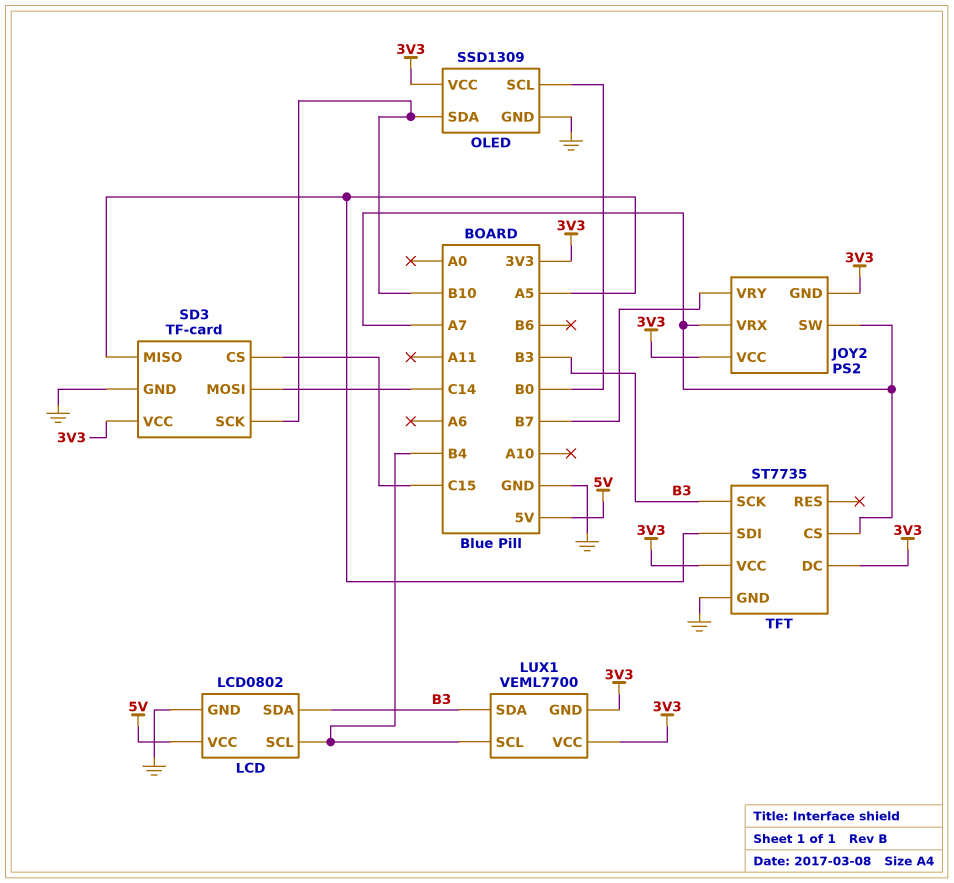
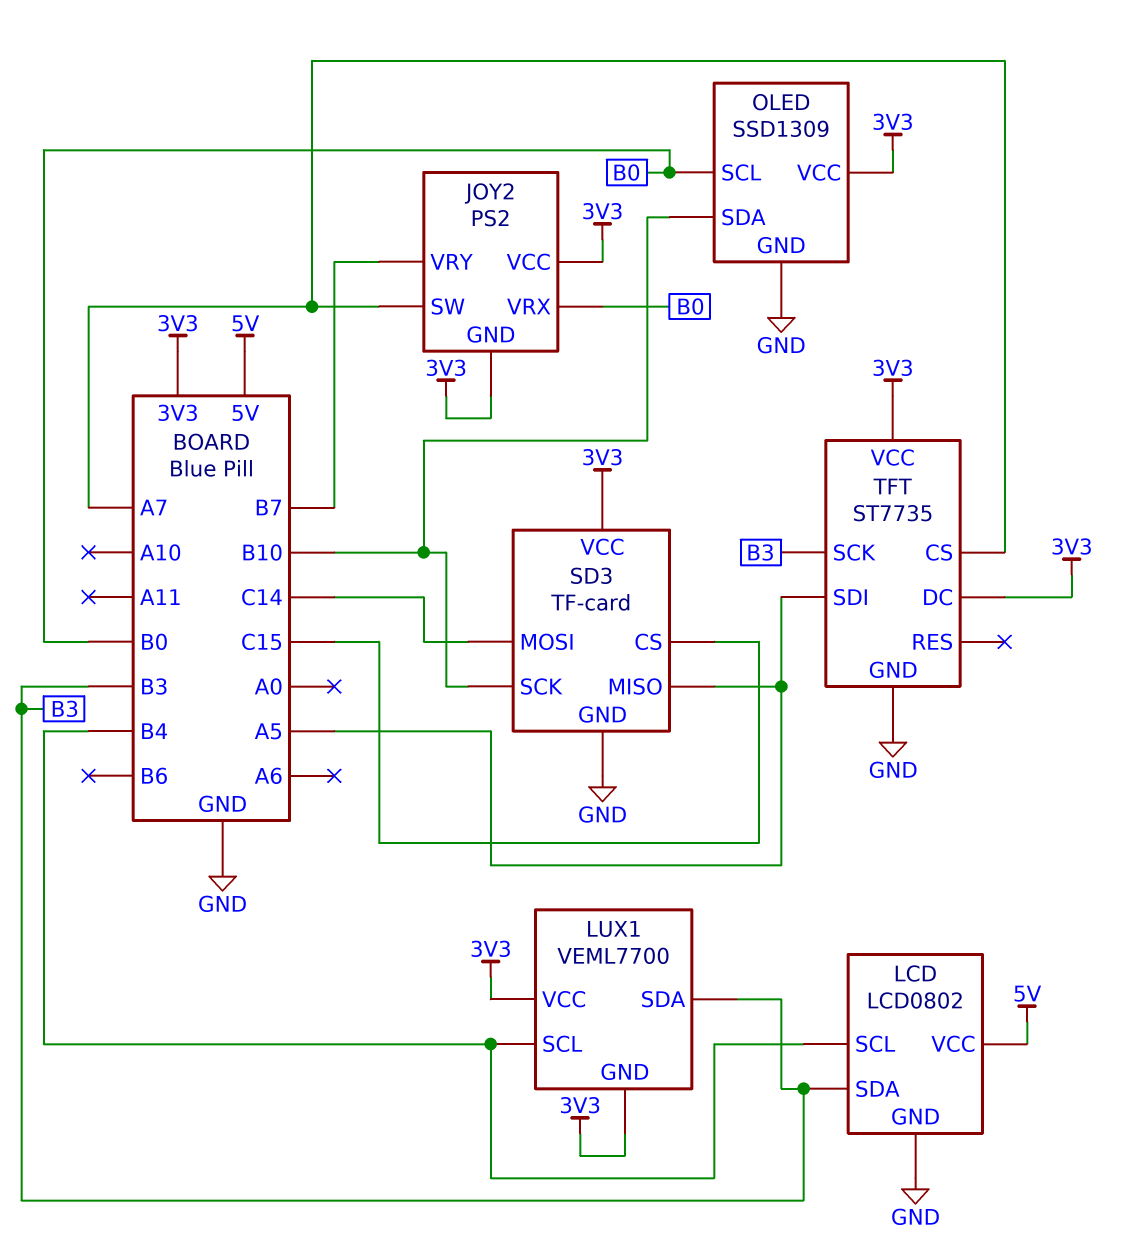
JOY2 pin VRX: A7 -> B0

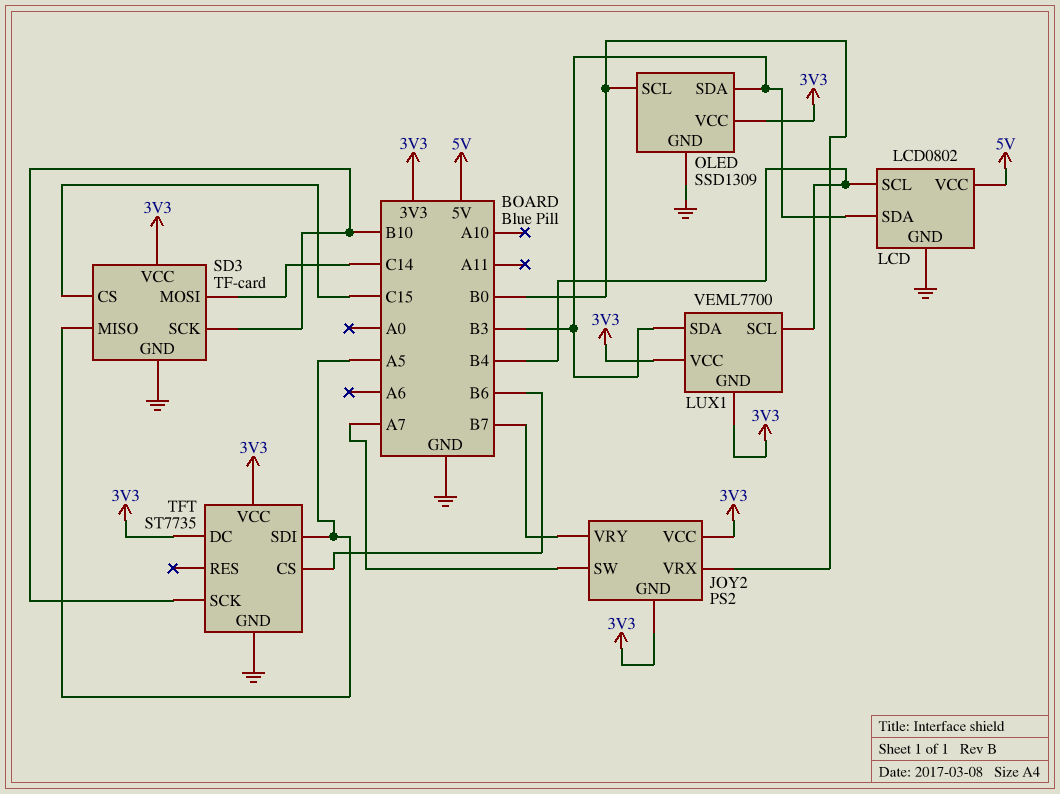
OLED pin SDA: B10 -> B3
TFT pin CS: A7 -> B6
TFT pin SCK: B3 -> B10

